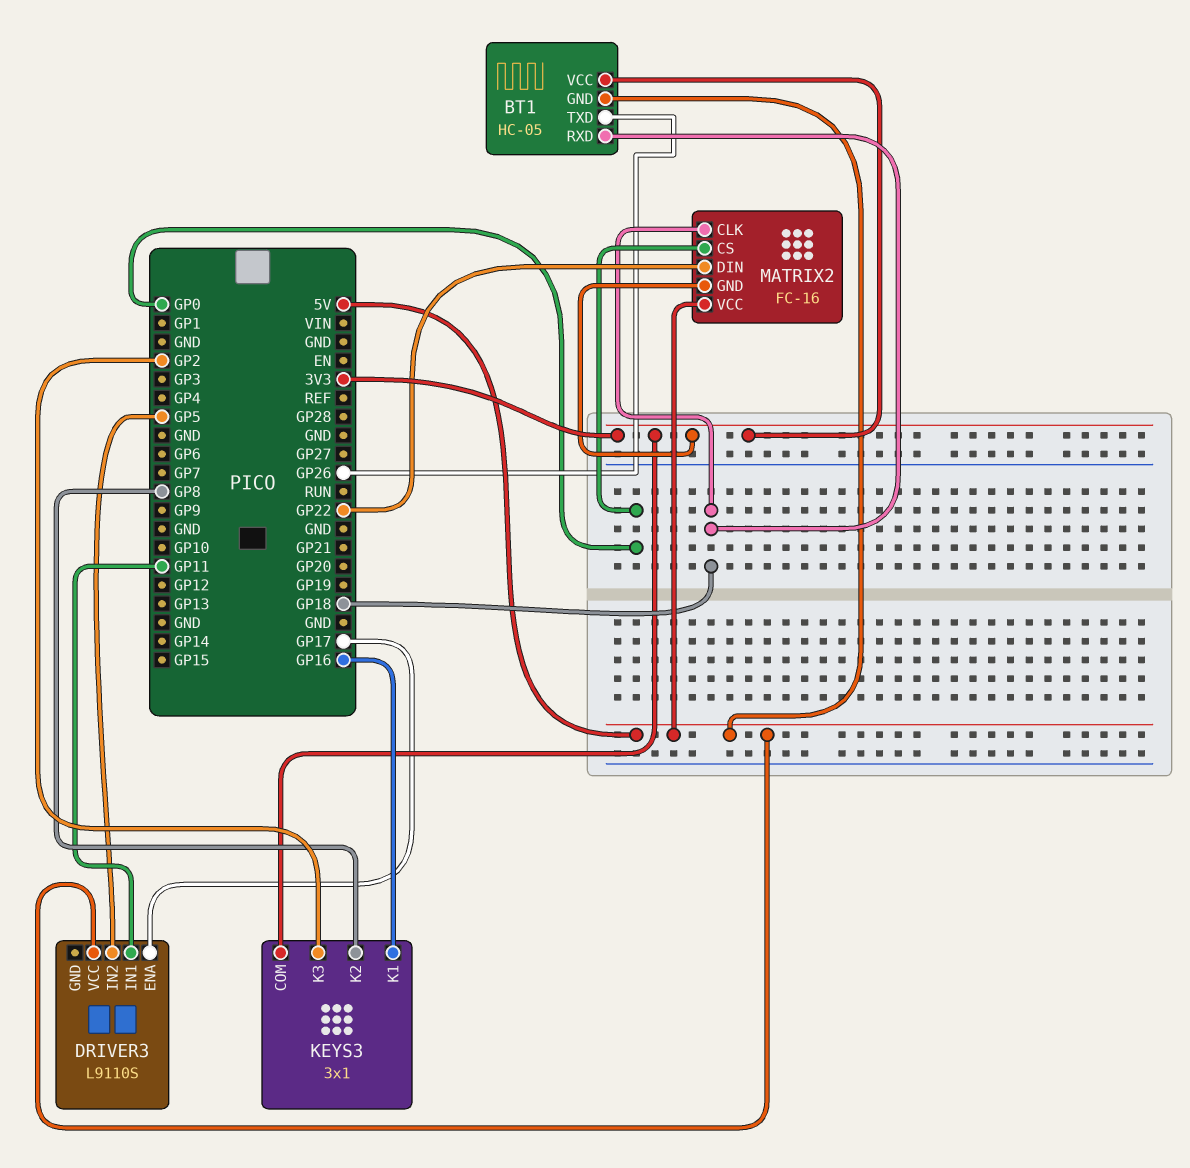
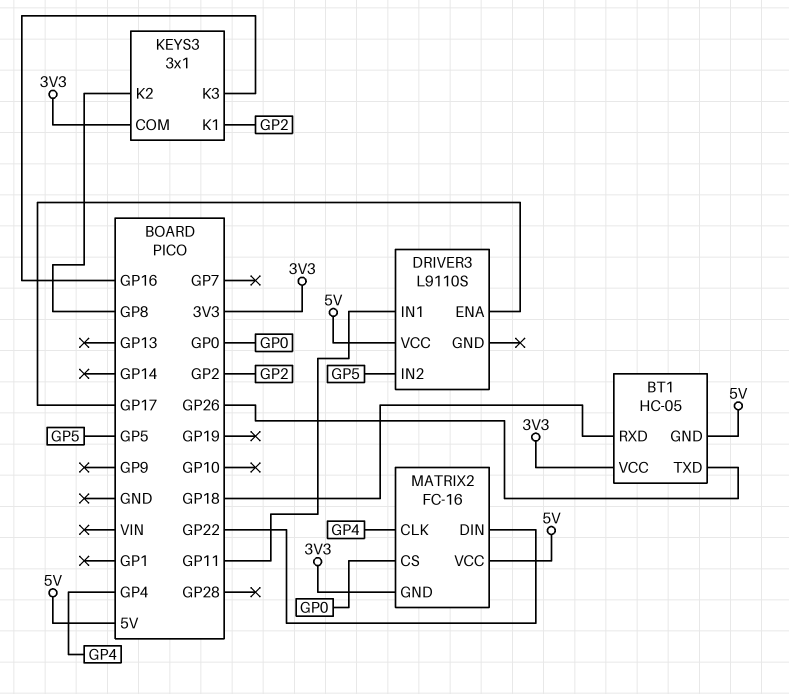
KEYS3 pin K1: GP16 -> GP2
KEYS3 pin K3: GP2 -> GP16
MATRIX2 pin CLK: GP18 -> GP4

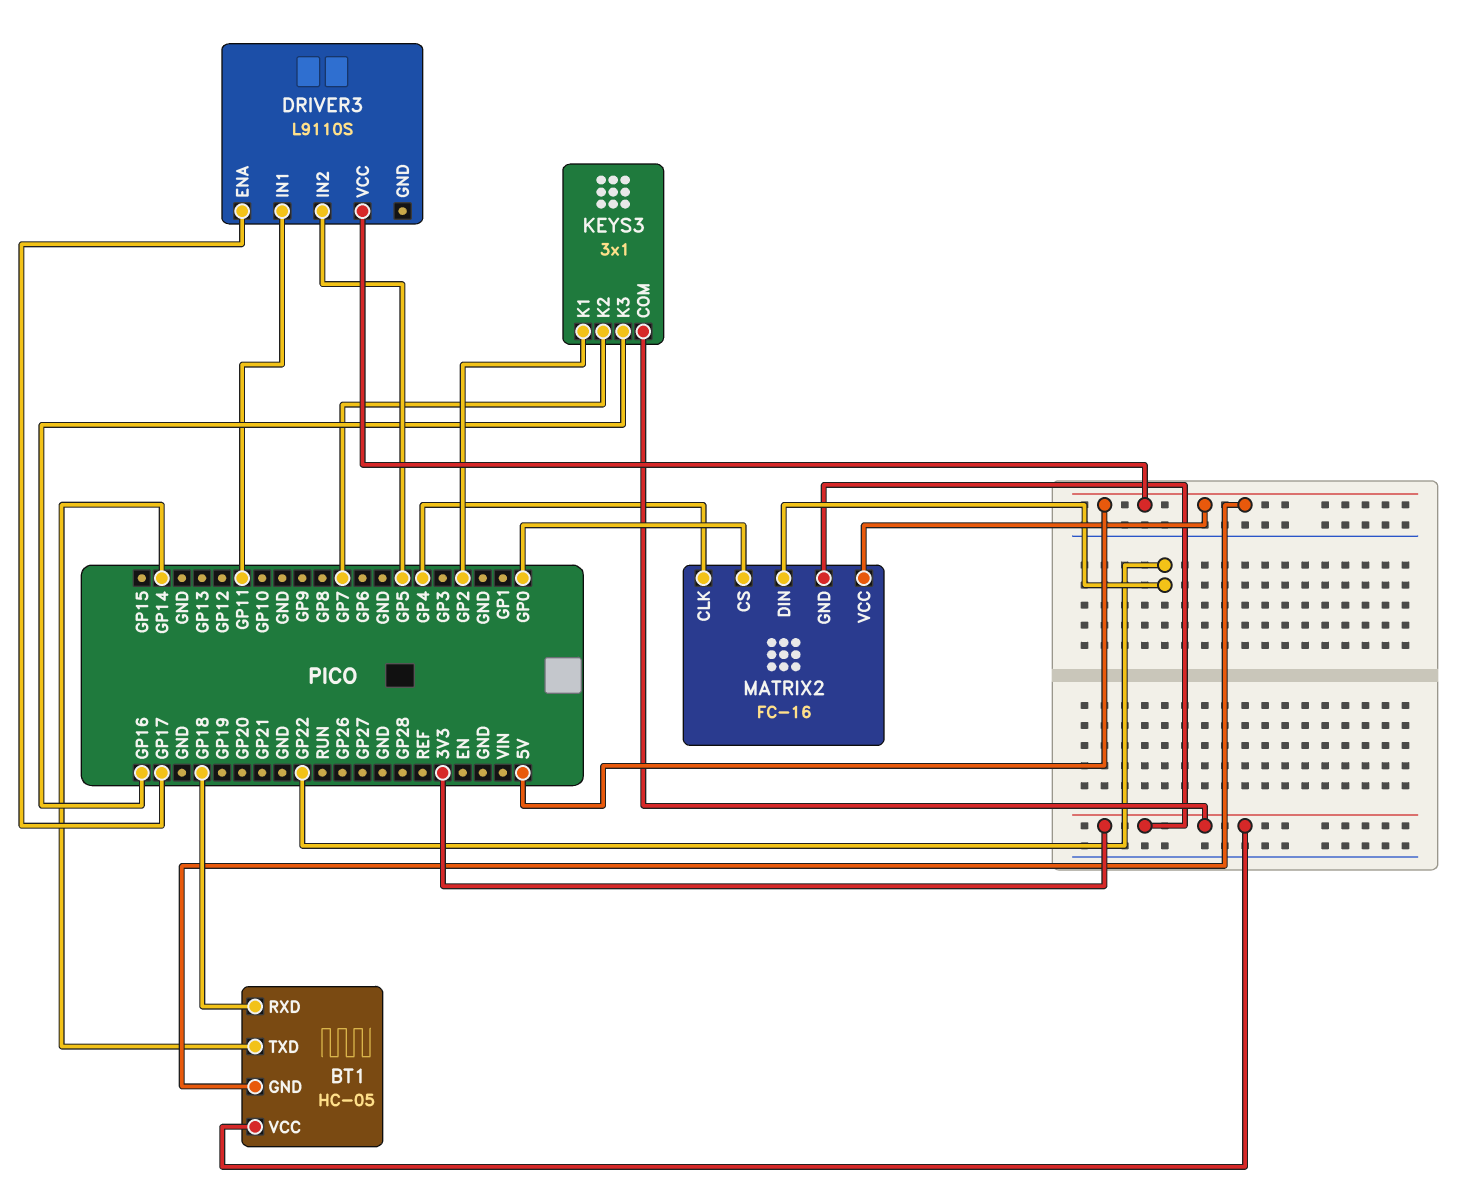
BT1 pin TXD: GP26 -> GP14
KEYS3 pin K2: GP8 -> GP7

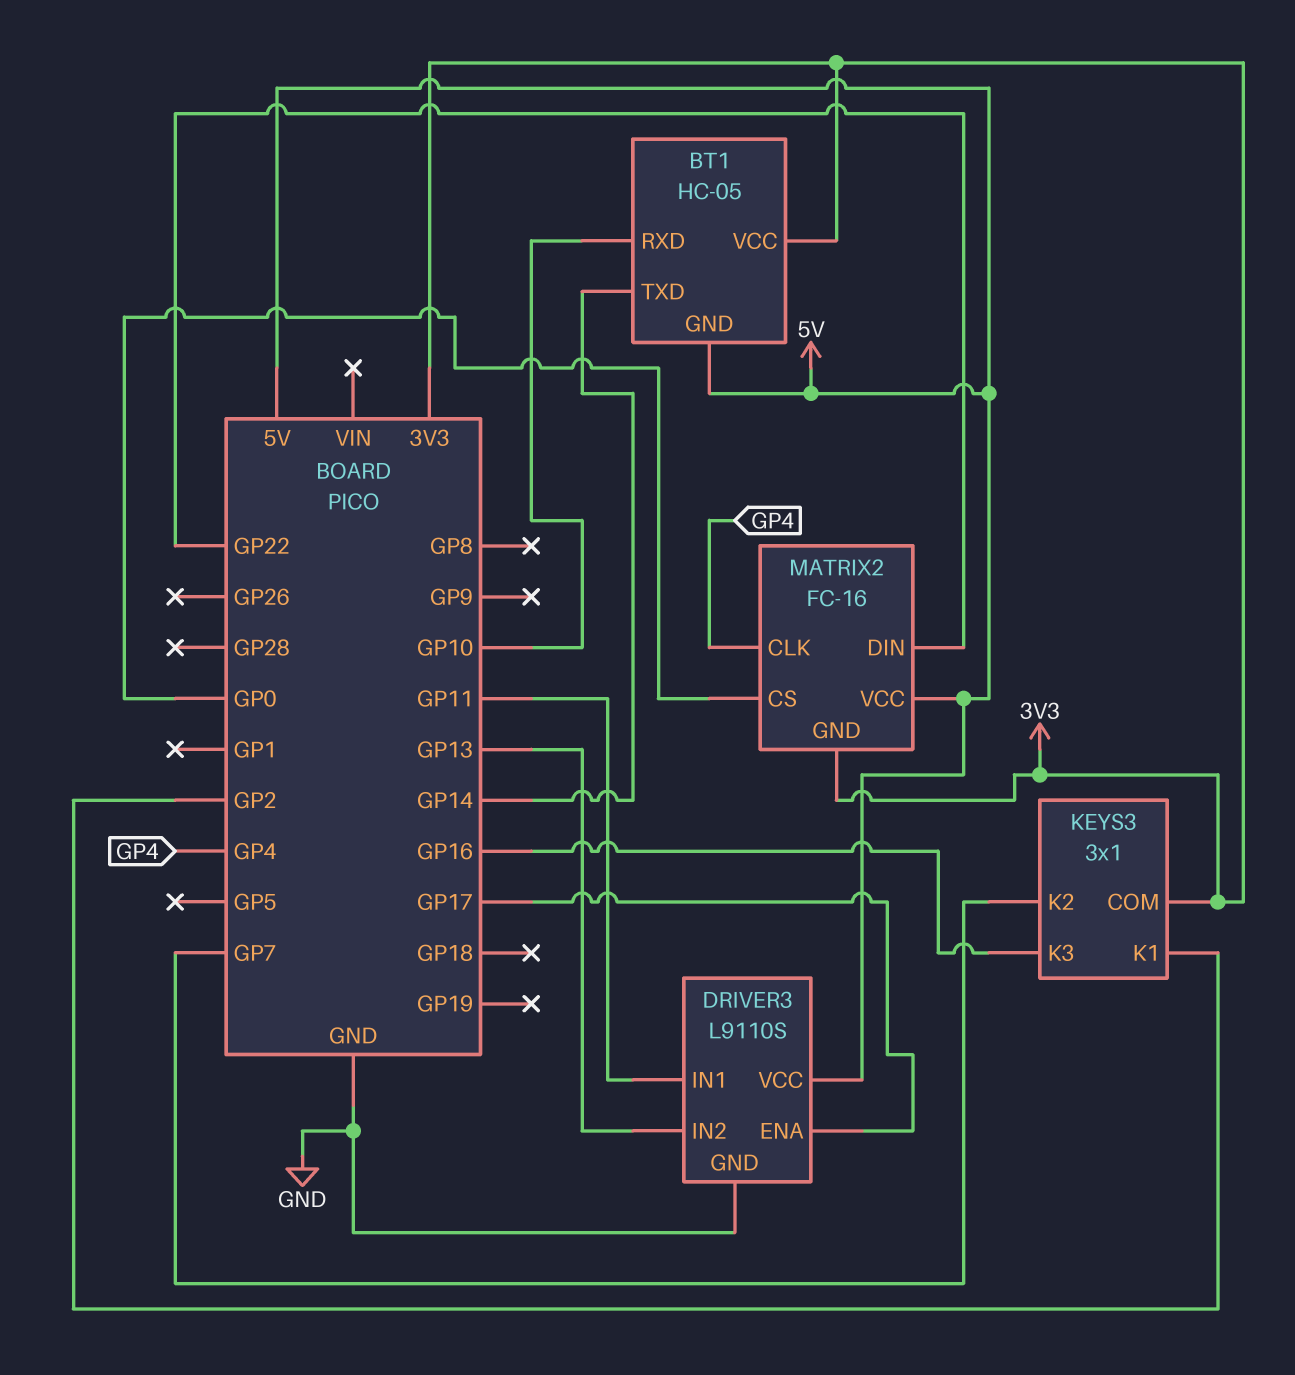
BT1 pin RXD: GP18 -> GP10
DRIVER3 pin GND: none -> GND
DRIVER3 pin IN2: GP5 -> GP13

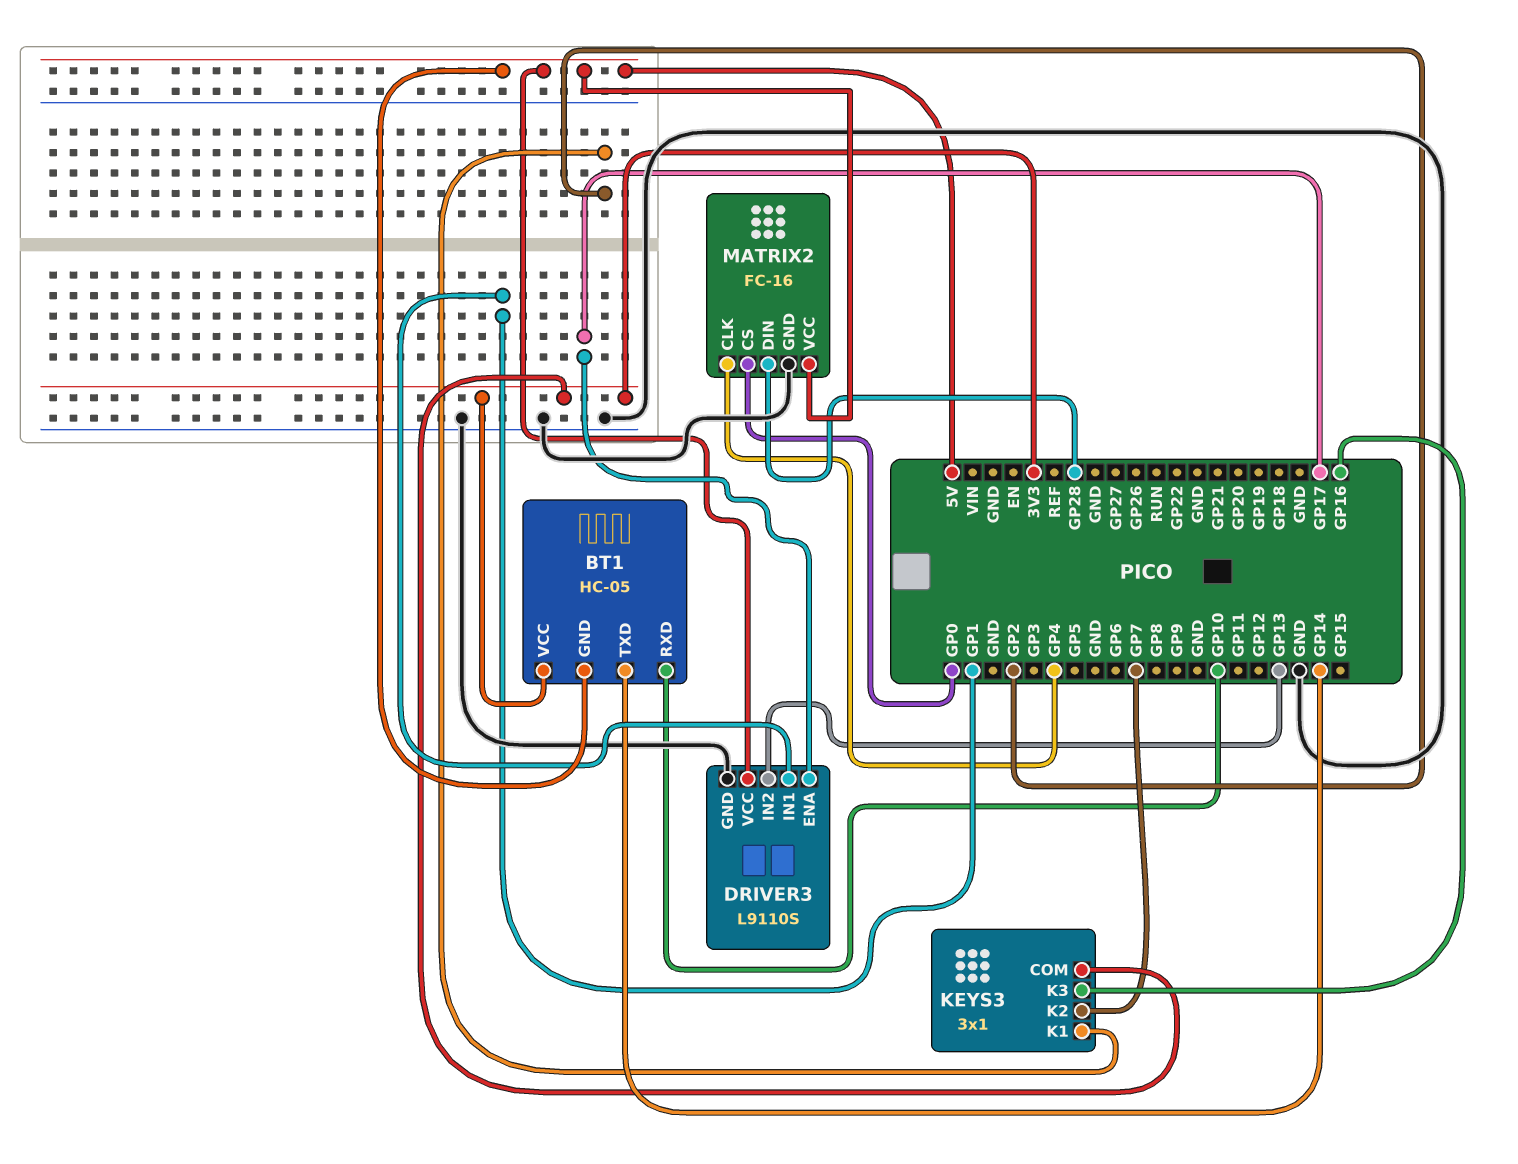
DRIVER3 pin IN1: GP11 -> GP1
MATRIX2 pin DIN: GP22 -> GP28
MATRIX2 pin GND: 3V3 -> GND

